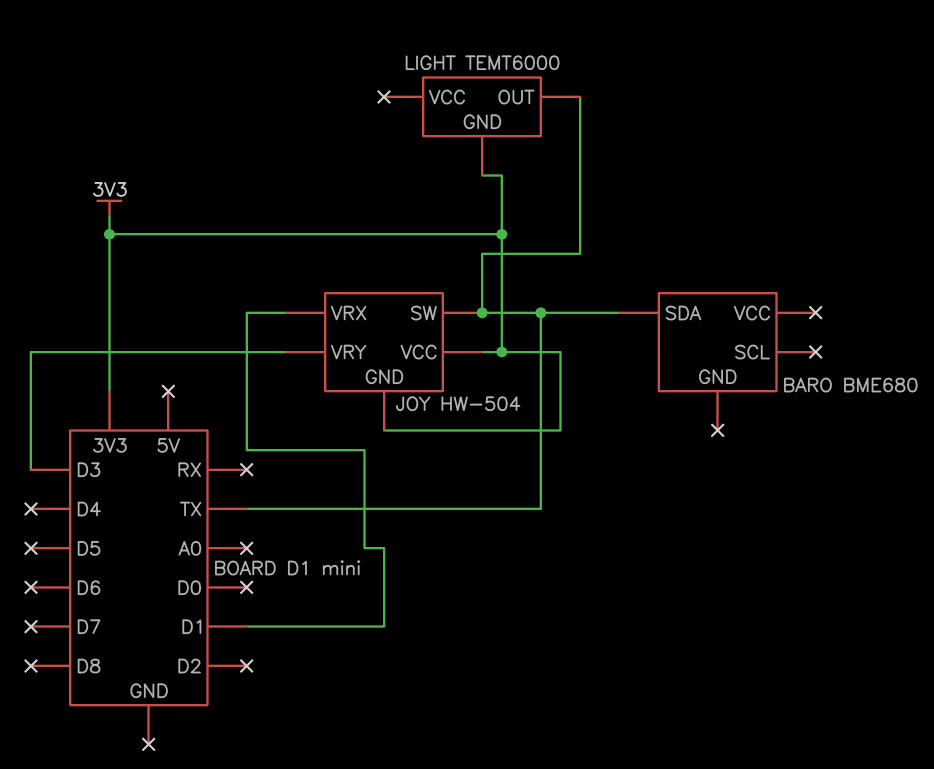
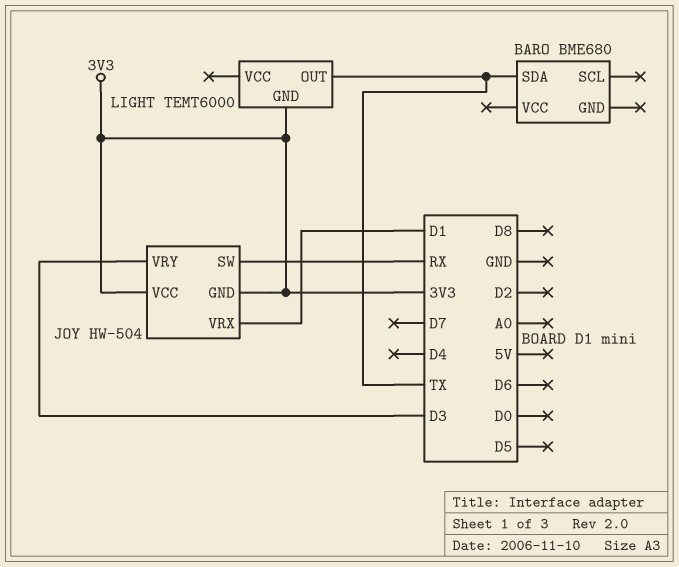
JOY pin SW: TX -> RX

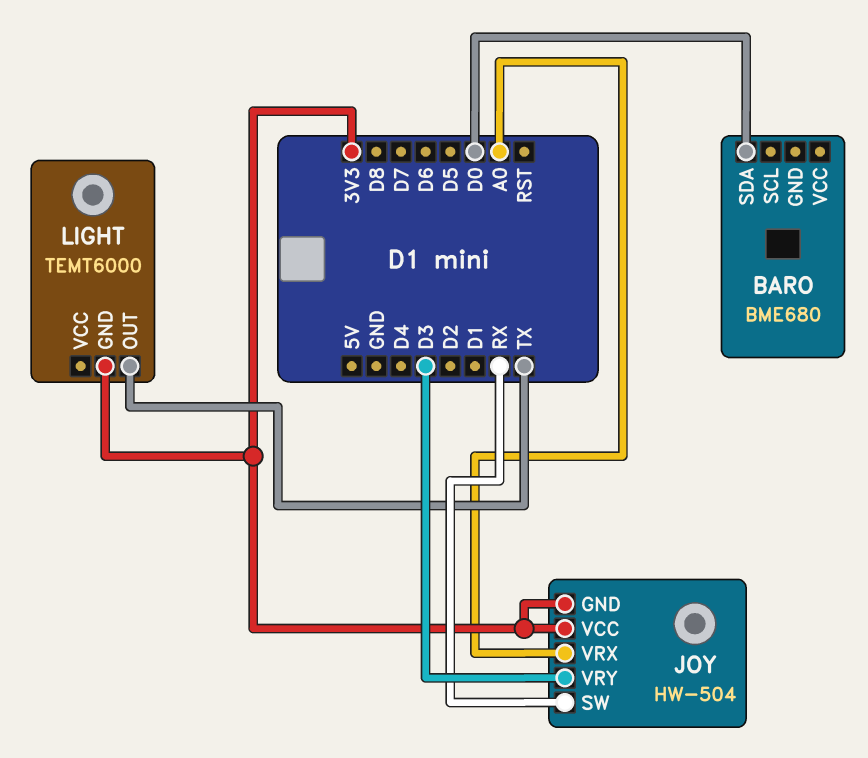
BARO pin SDA: TX -> D0
JOY pin VRX: D1 -> A0

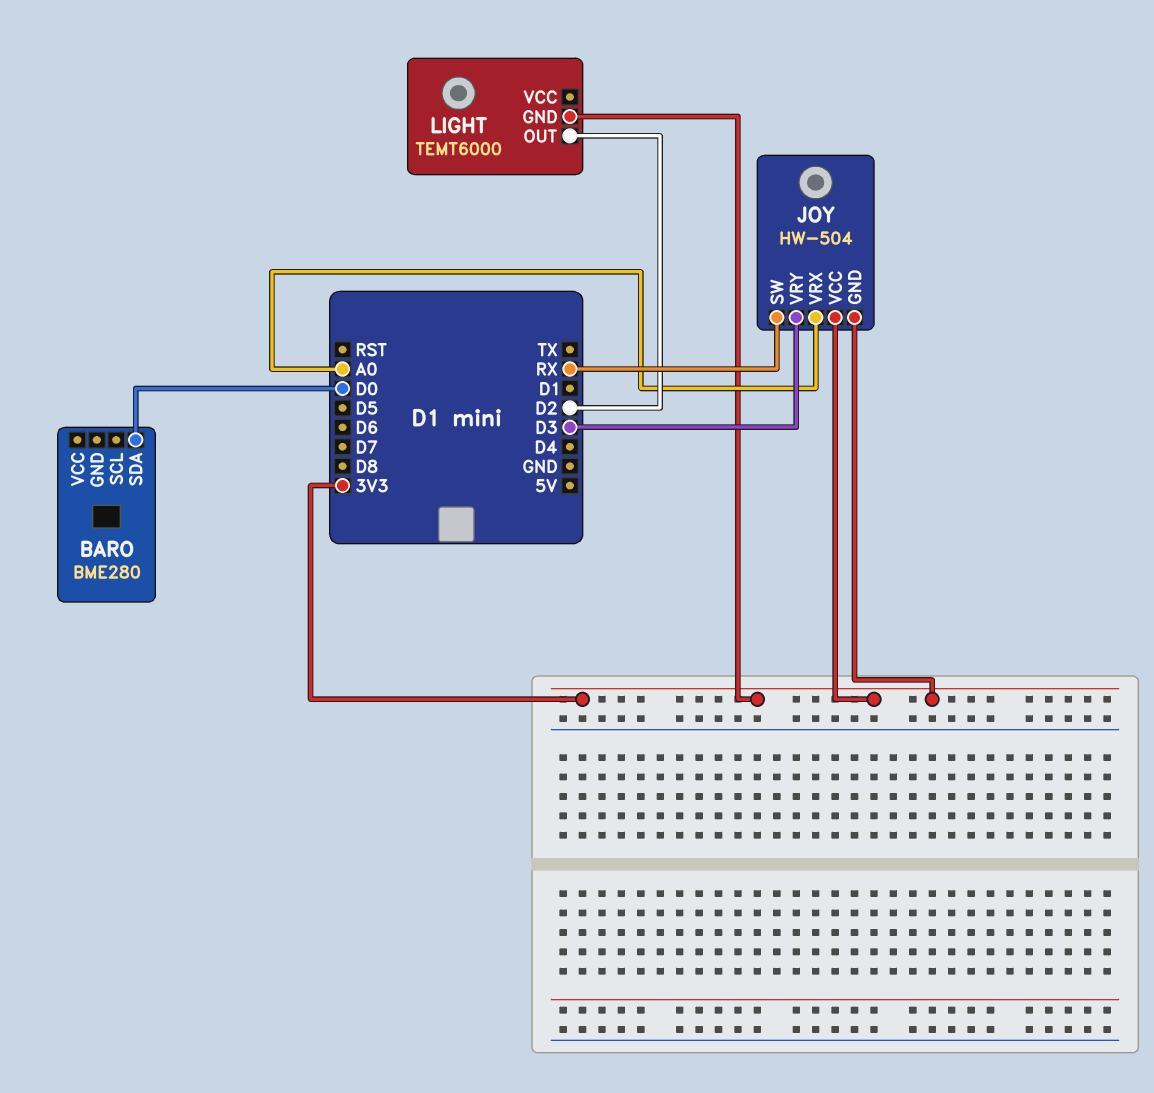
BARO: BME680 -> BME280
LIGHT pin OUT: TX -> D2

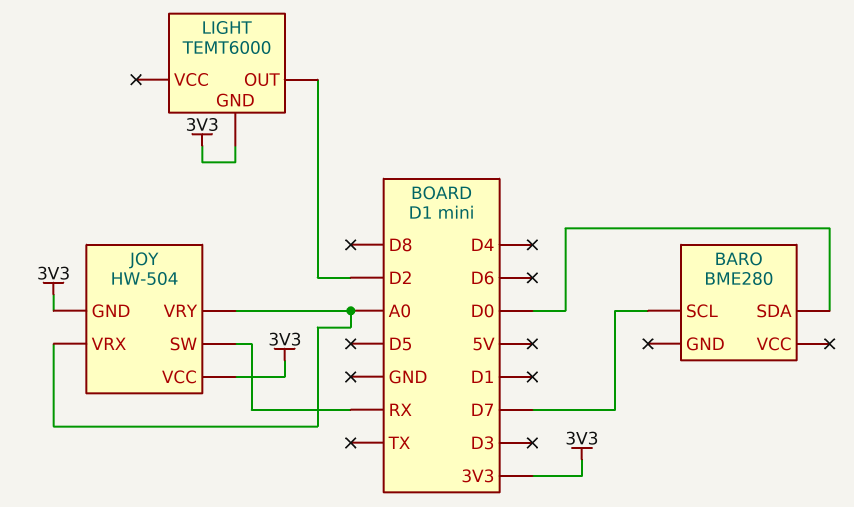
BARO pin SCL: none -> D7
JOY pin VRY: D3 -> A0

